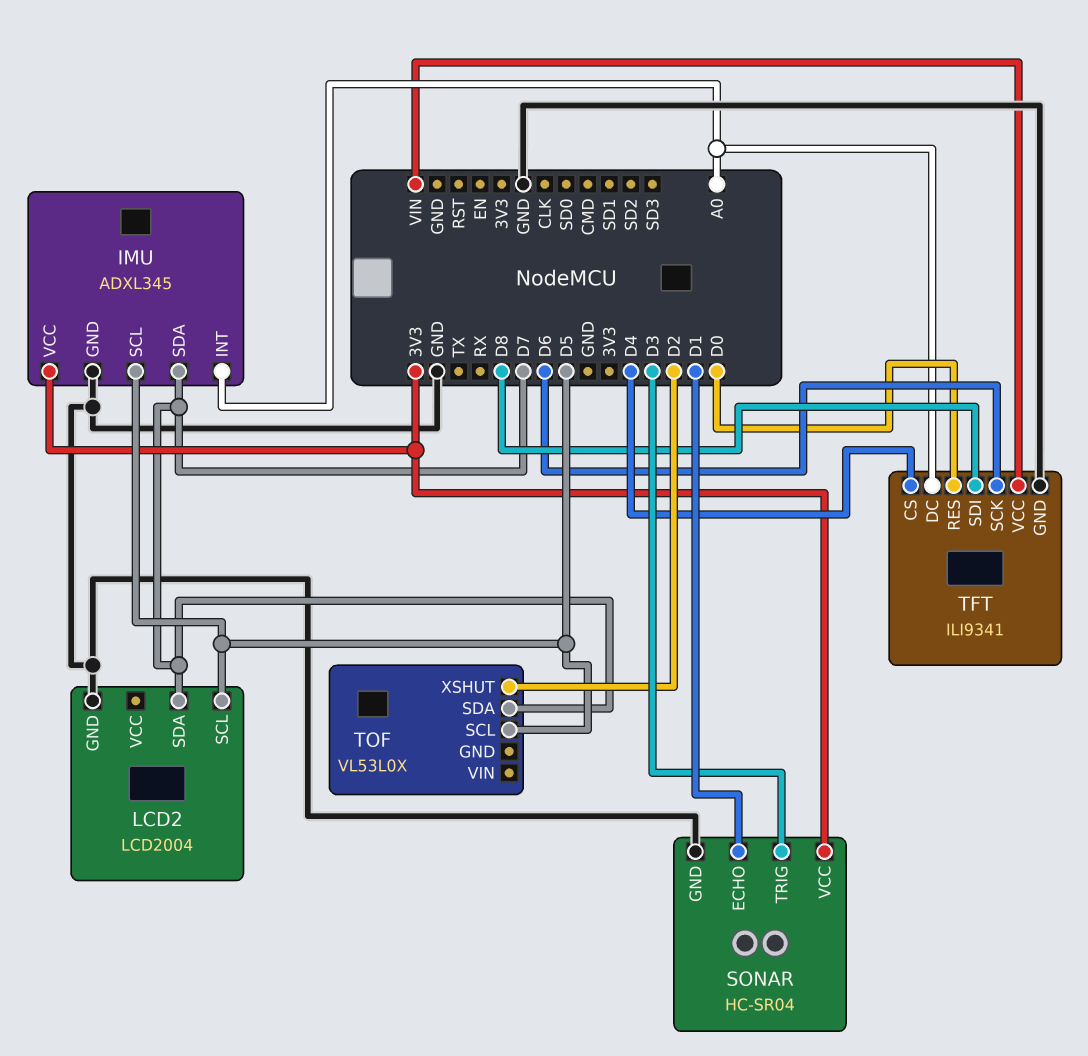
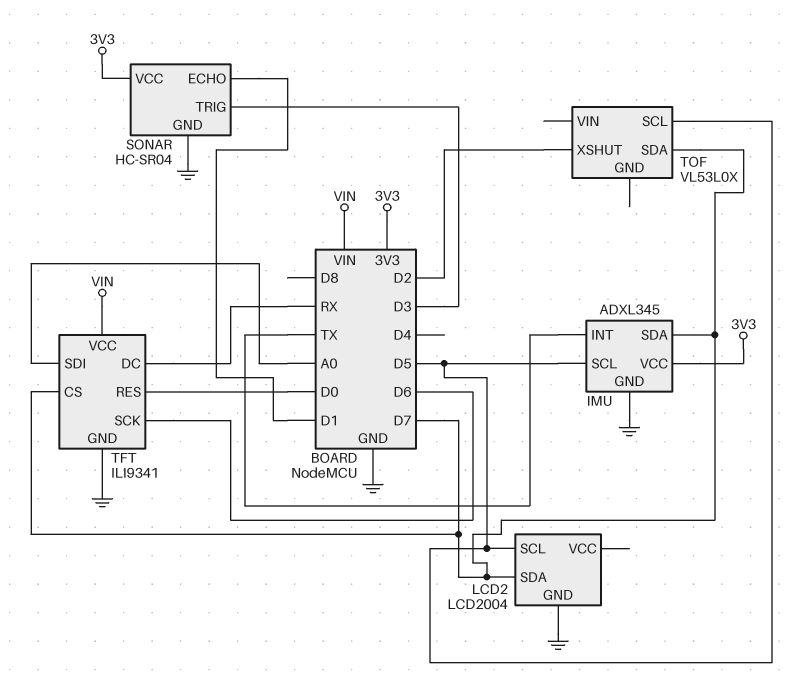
IMU pin INT: A0 -> TX
TFT pin CS: D4 -> D7
TFT pin DC: A0 -> RX
TFT pin SDI: D8 -> A0

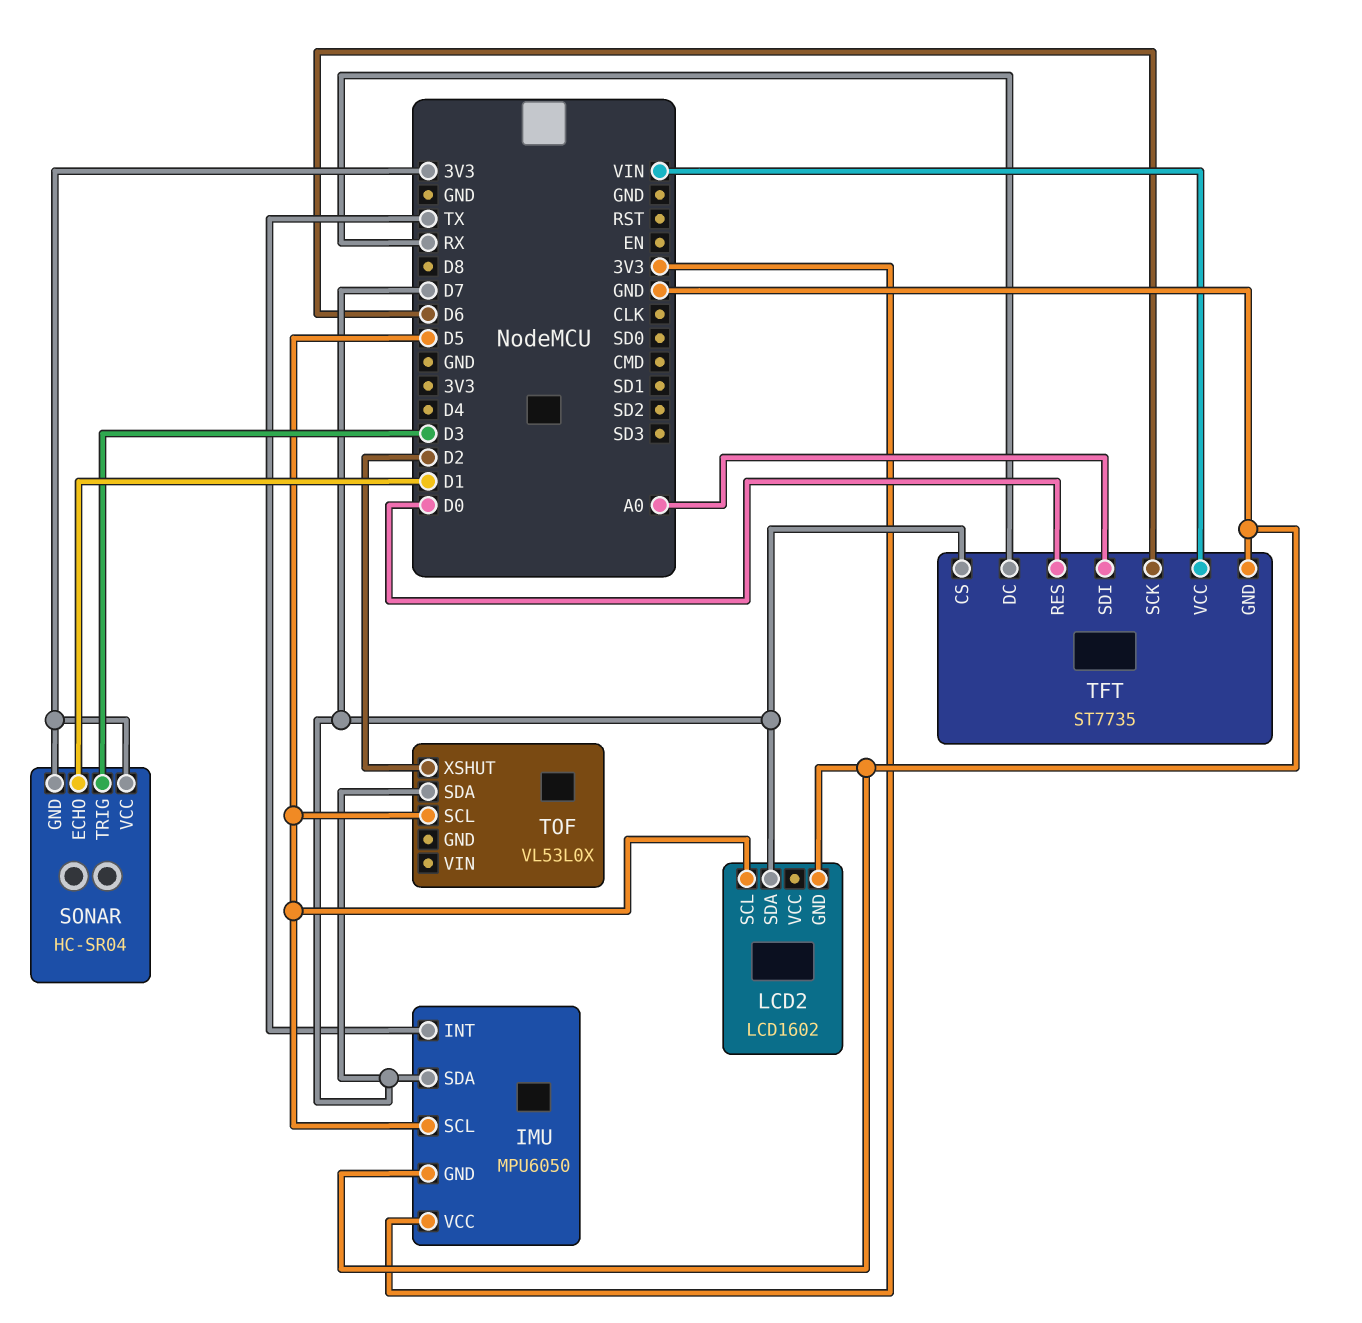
IMU: ADXL345 -> MPU6050
LCD2: LCD2004 -> LCD1602
SONAR pin GND: GND -> 3V3
TFT: ILI9341 -> ST7735

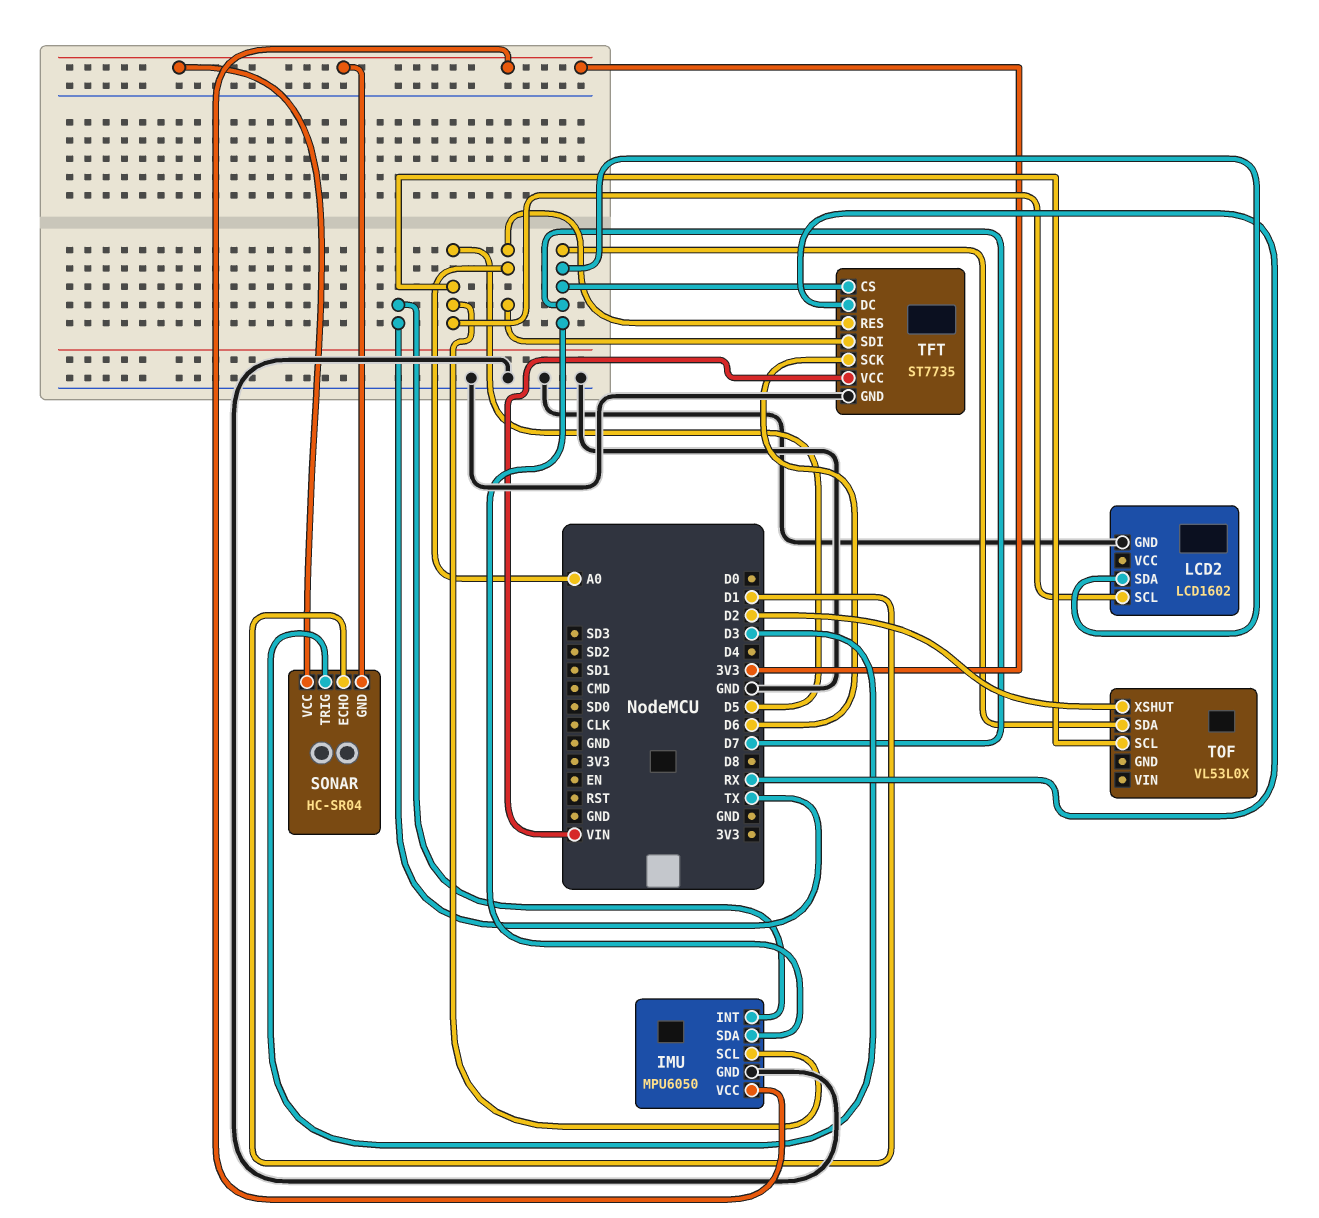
TFT pin RES: D0 -> A0

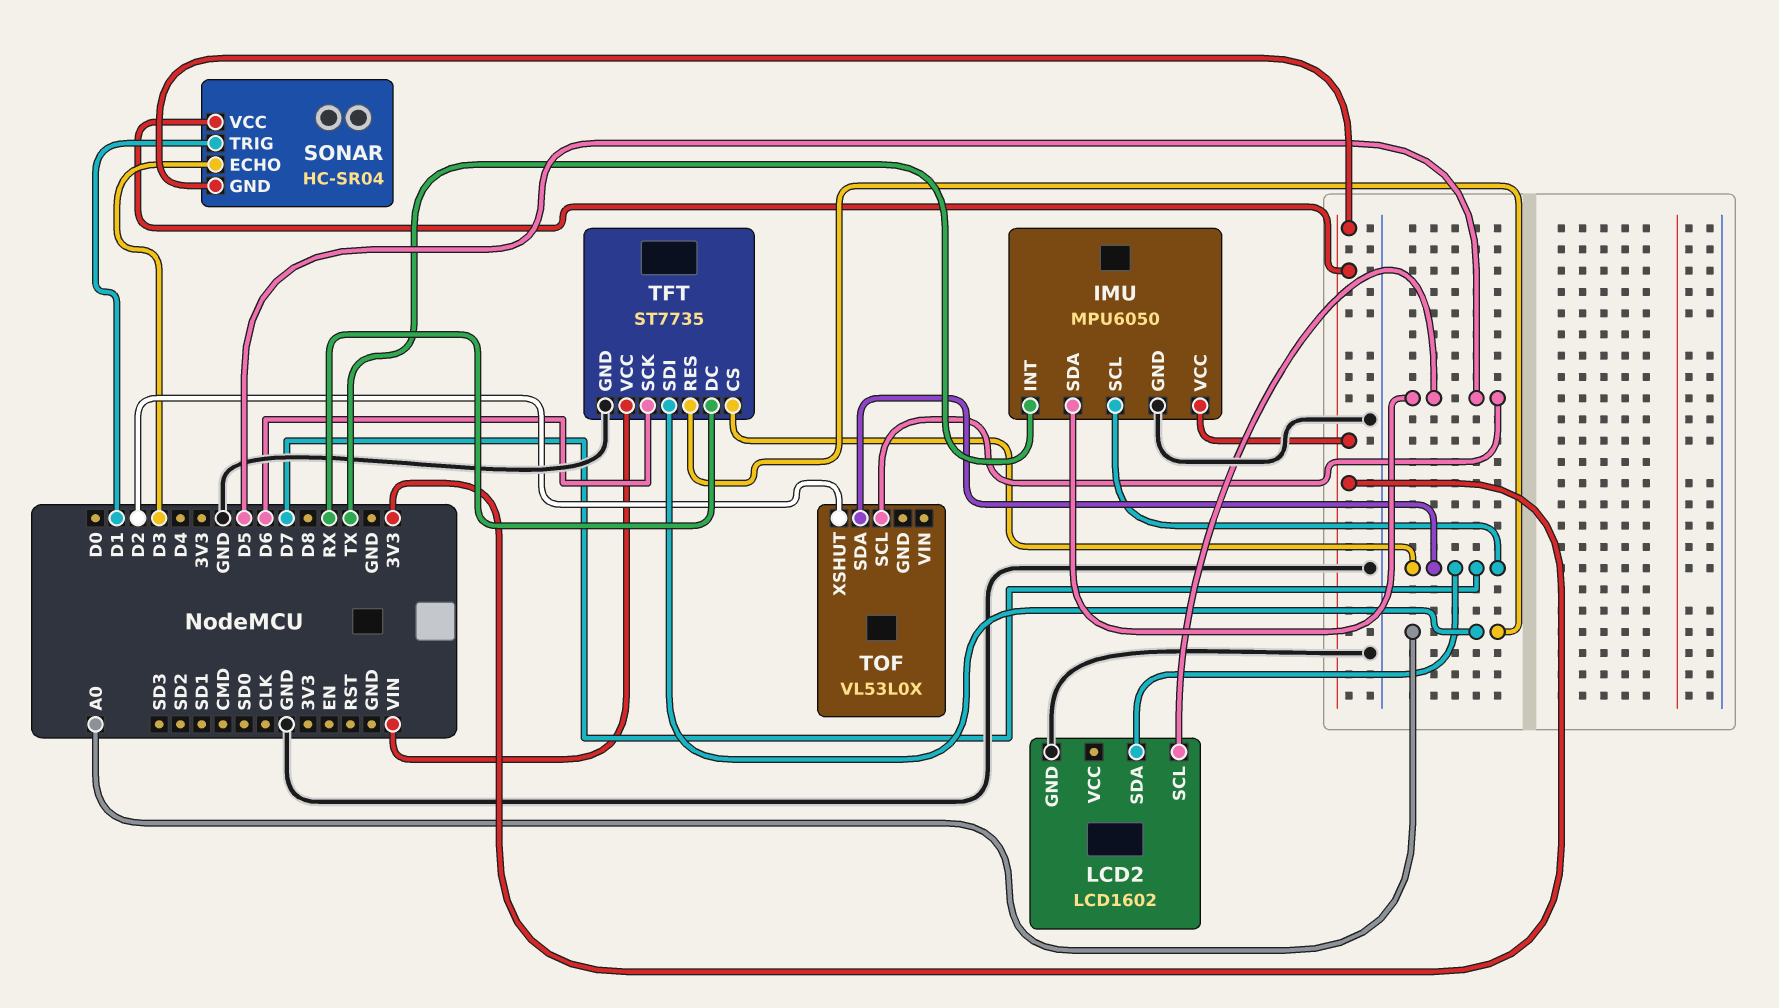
IMU pin SCL: D5 -> D7
IMU pin SDA: D7 -> D5
SONAR pin ECHO: D1 -> D3
SONAR pin TRIG: D3 -> D1

